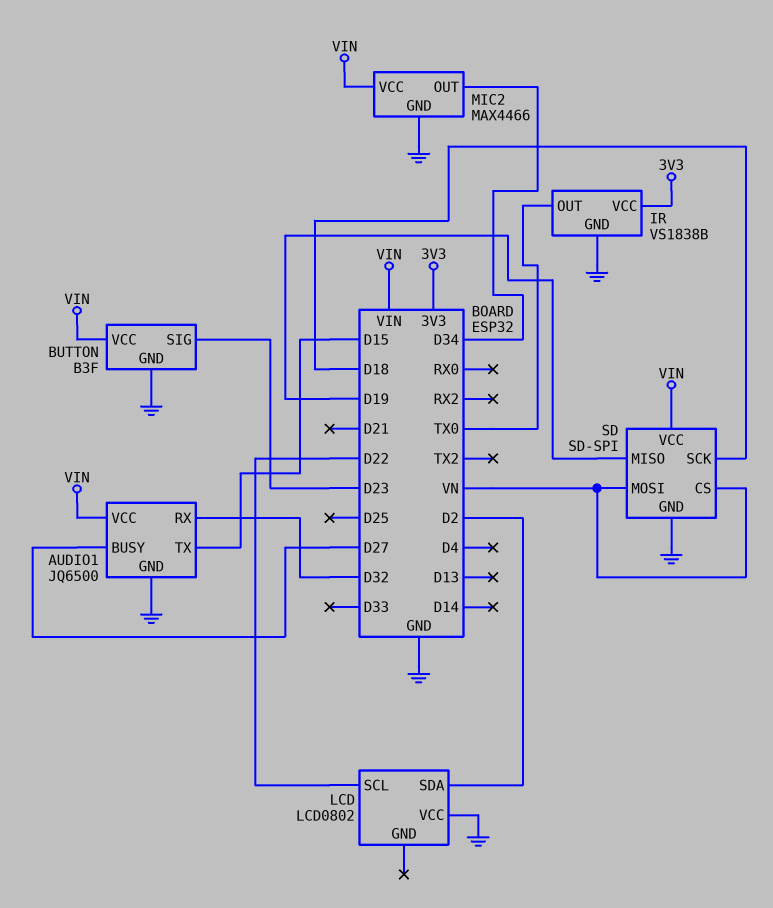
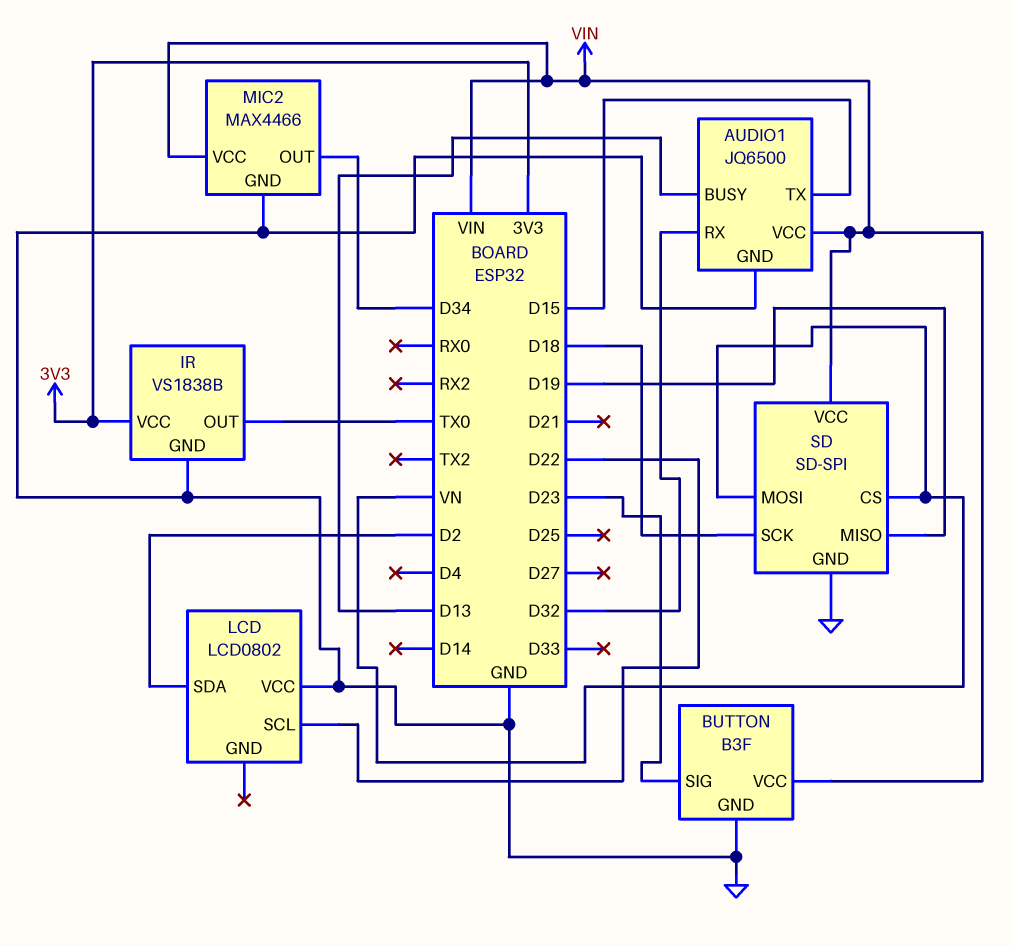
AUDIO1 pin BUSY: D27 -> D13

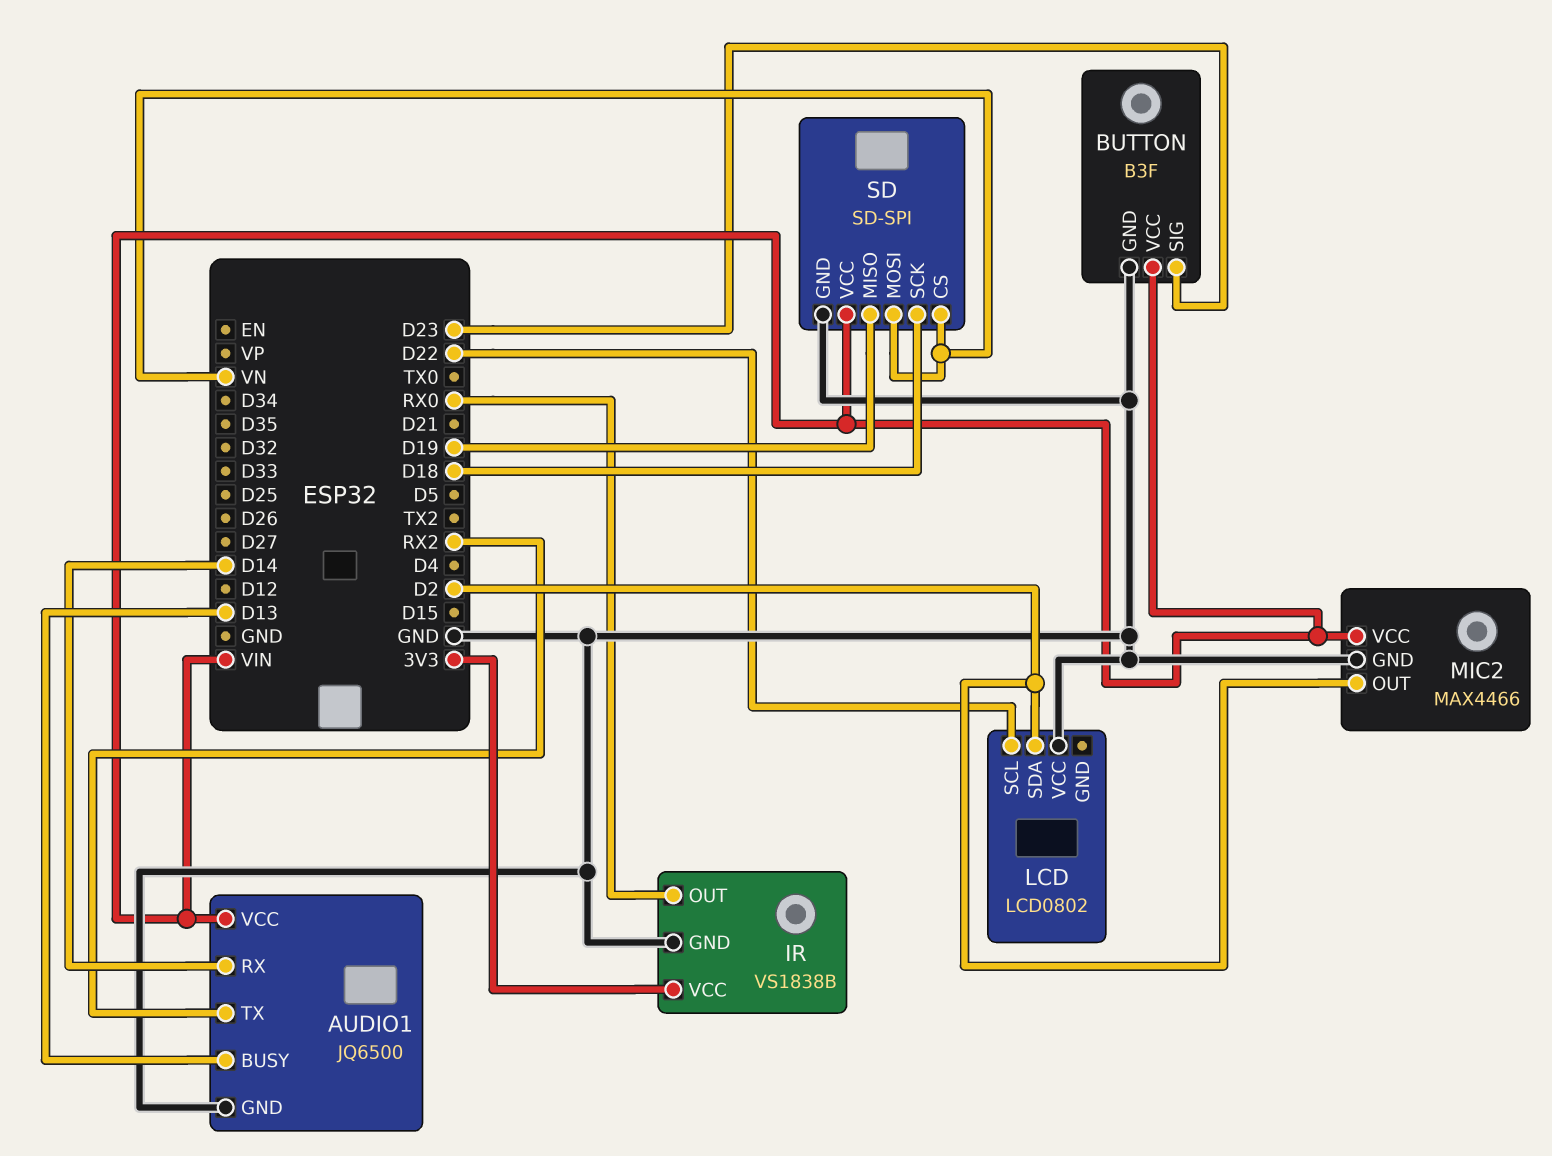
AUDIO1 pin RX: D32 -> D14
AUDIO1 pin TX: D15 -> RX2
IR pin OUT: TX0 -> RX0
MIC2 pin OUT: D34 -> D2

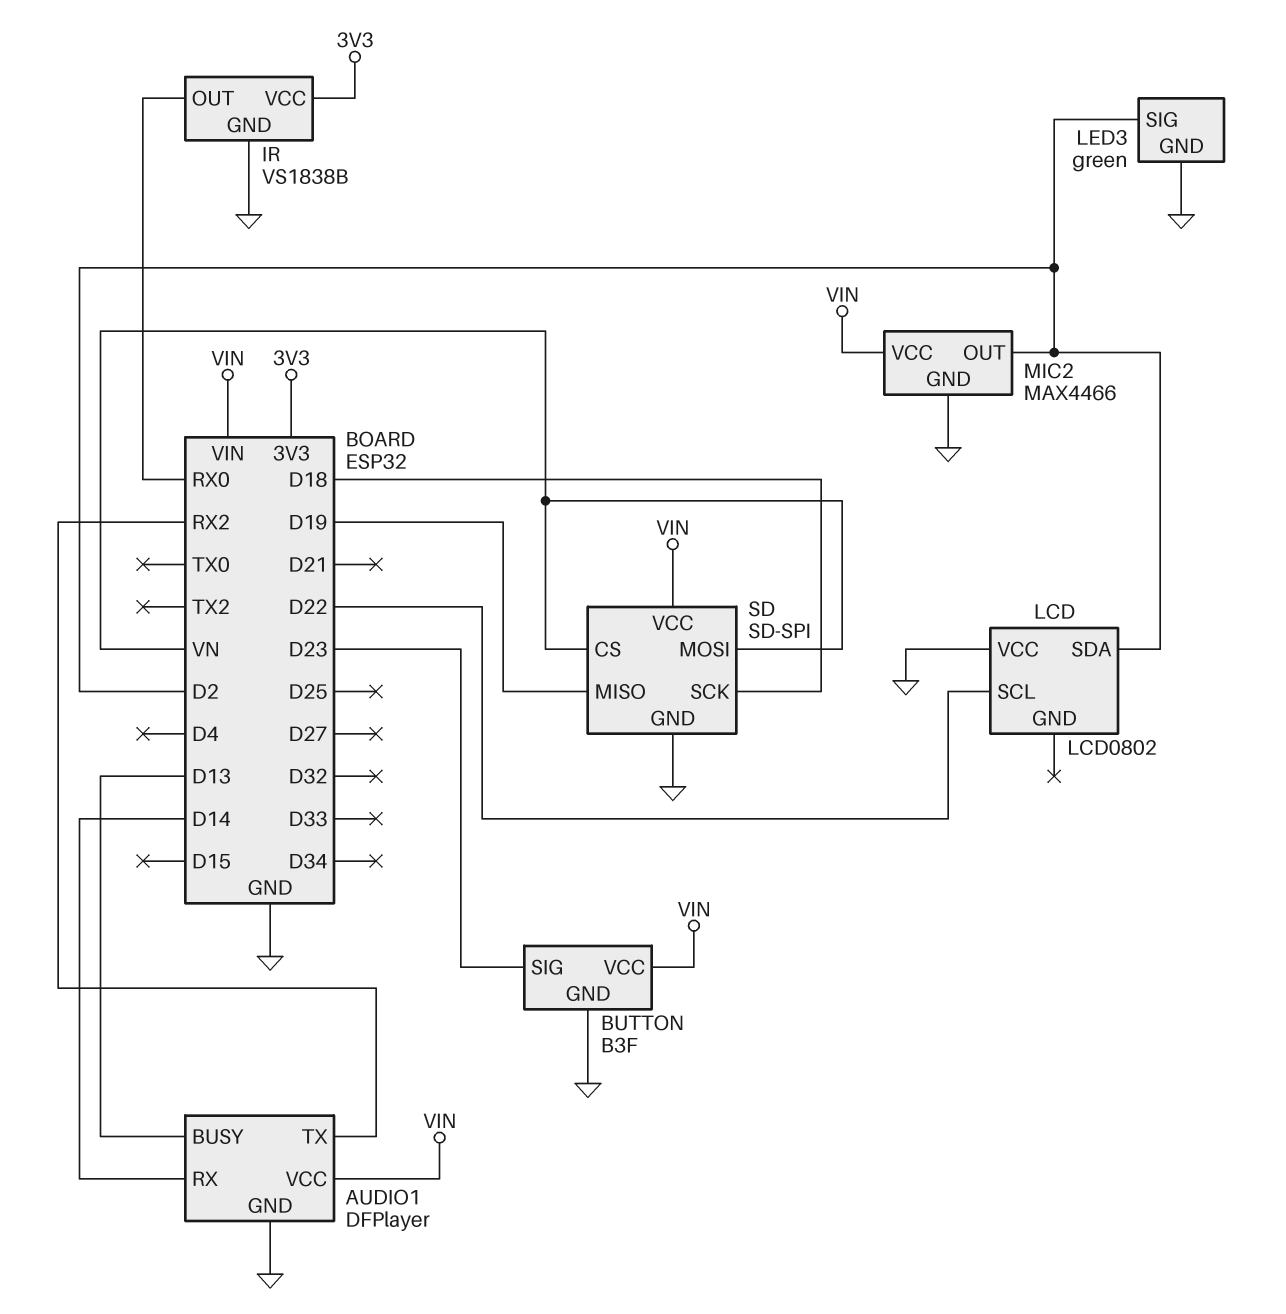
AUDIO1: JQ6500 -> DFPlayer
LED3: none -> green
LED3 pin GND: none -> GND
LED3 pin SIG: none -> D2

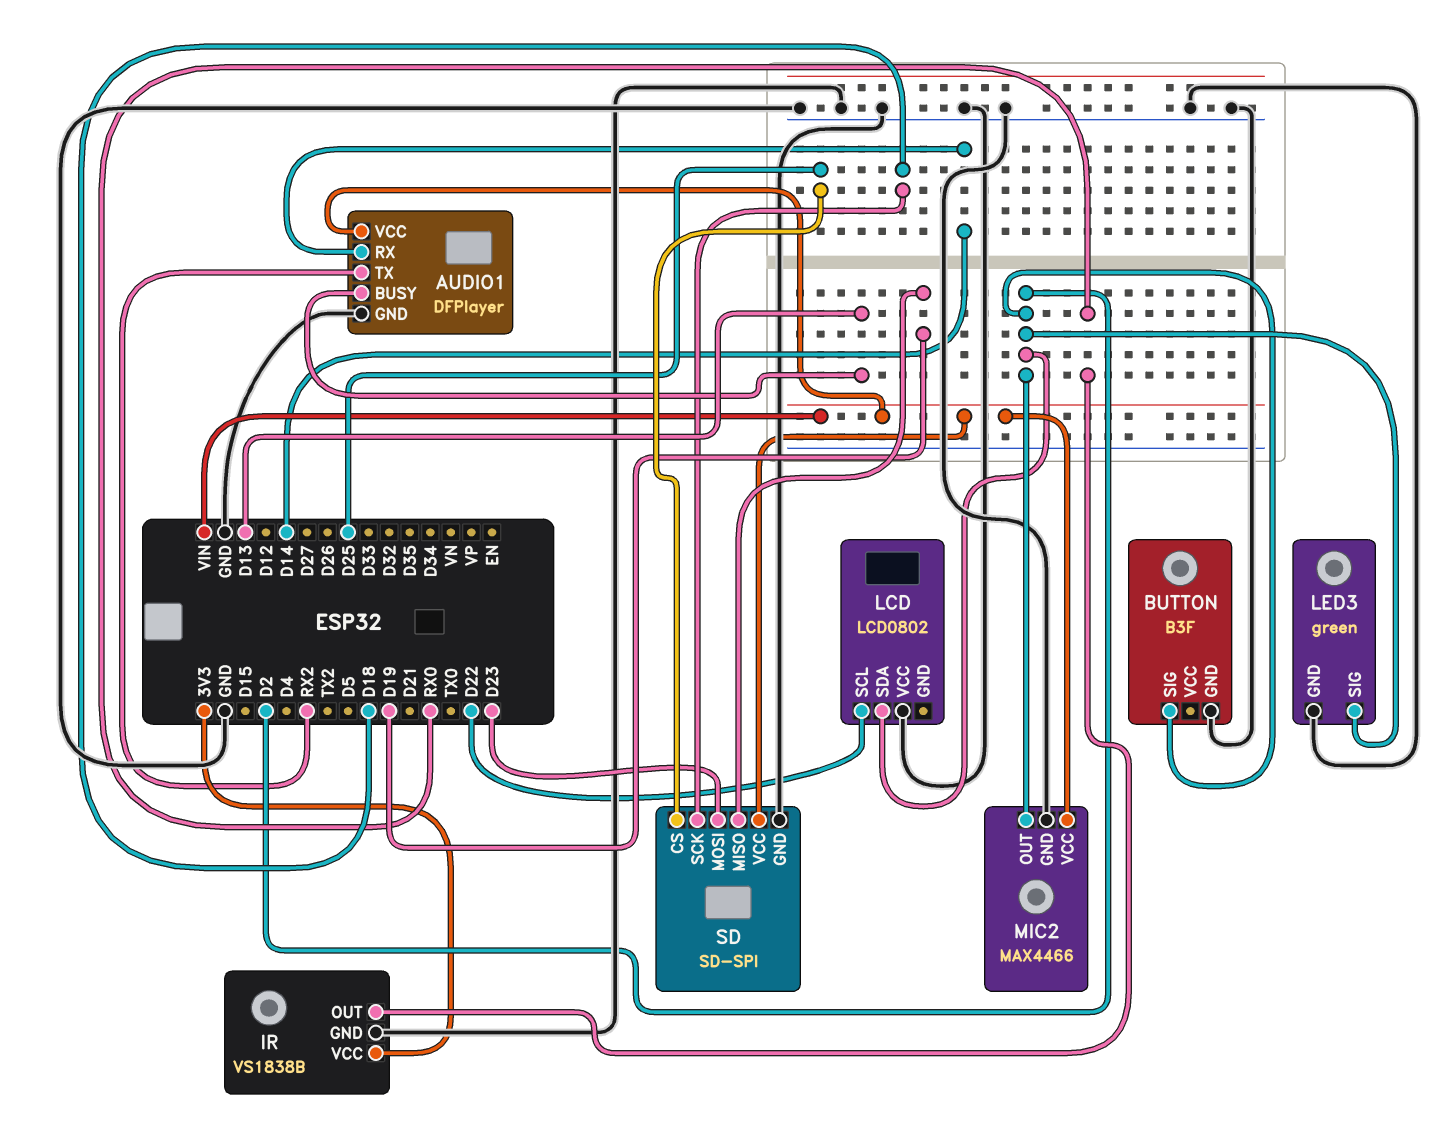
BUTTON pin SIG: D23 -> D2
BUTTON pin VCC: VIN -> none
SD pin CS: VN -> D25
SD pin MOSI: VN -> D23

